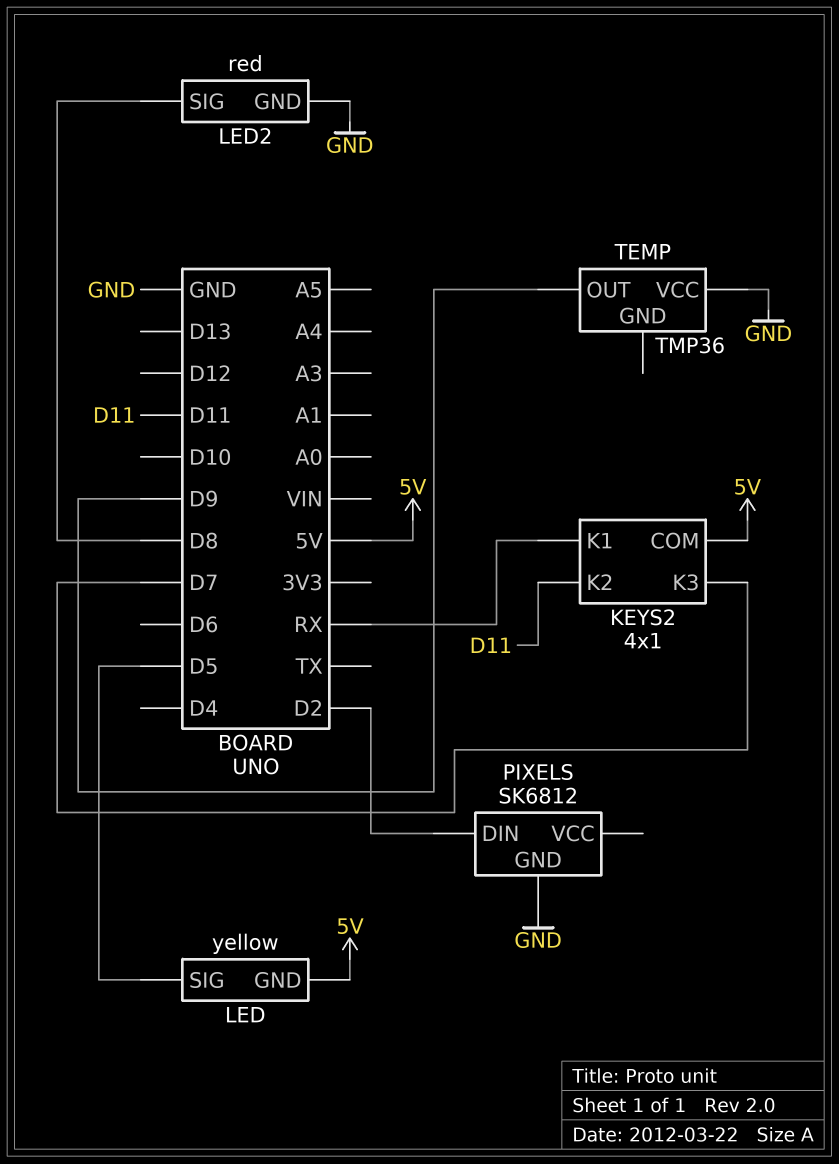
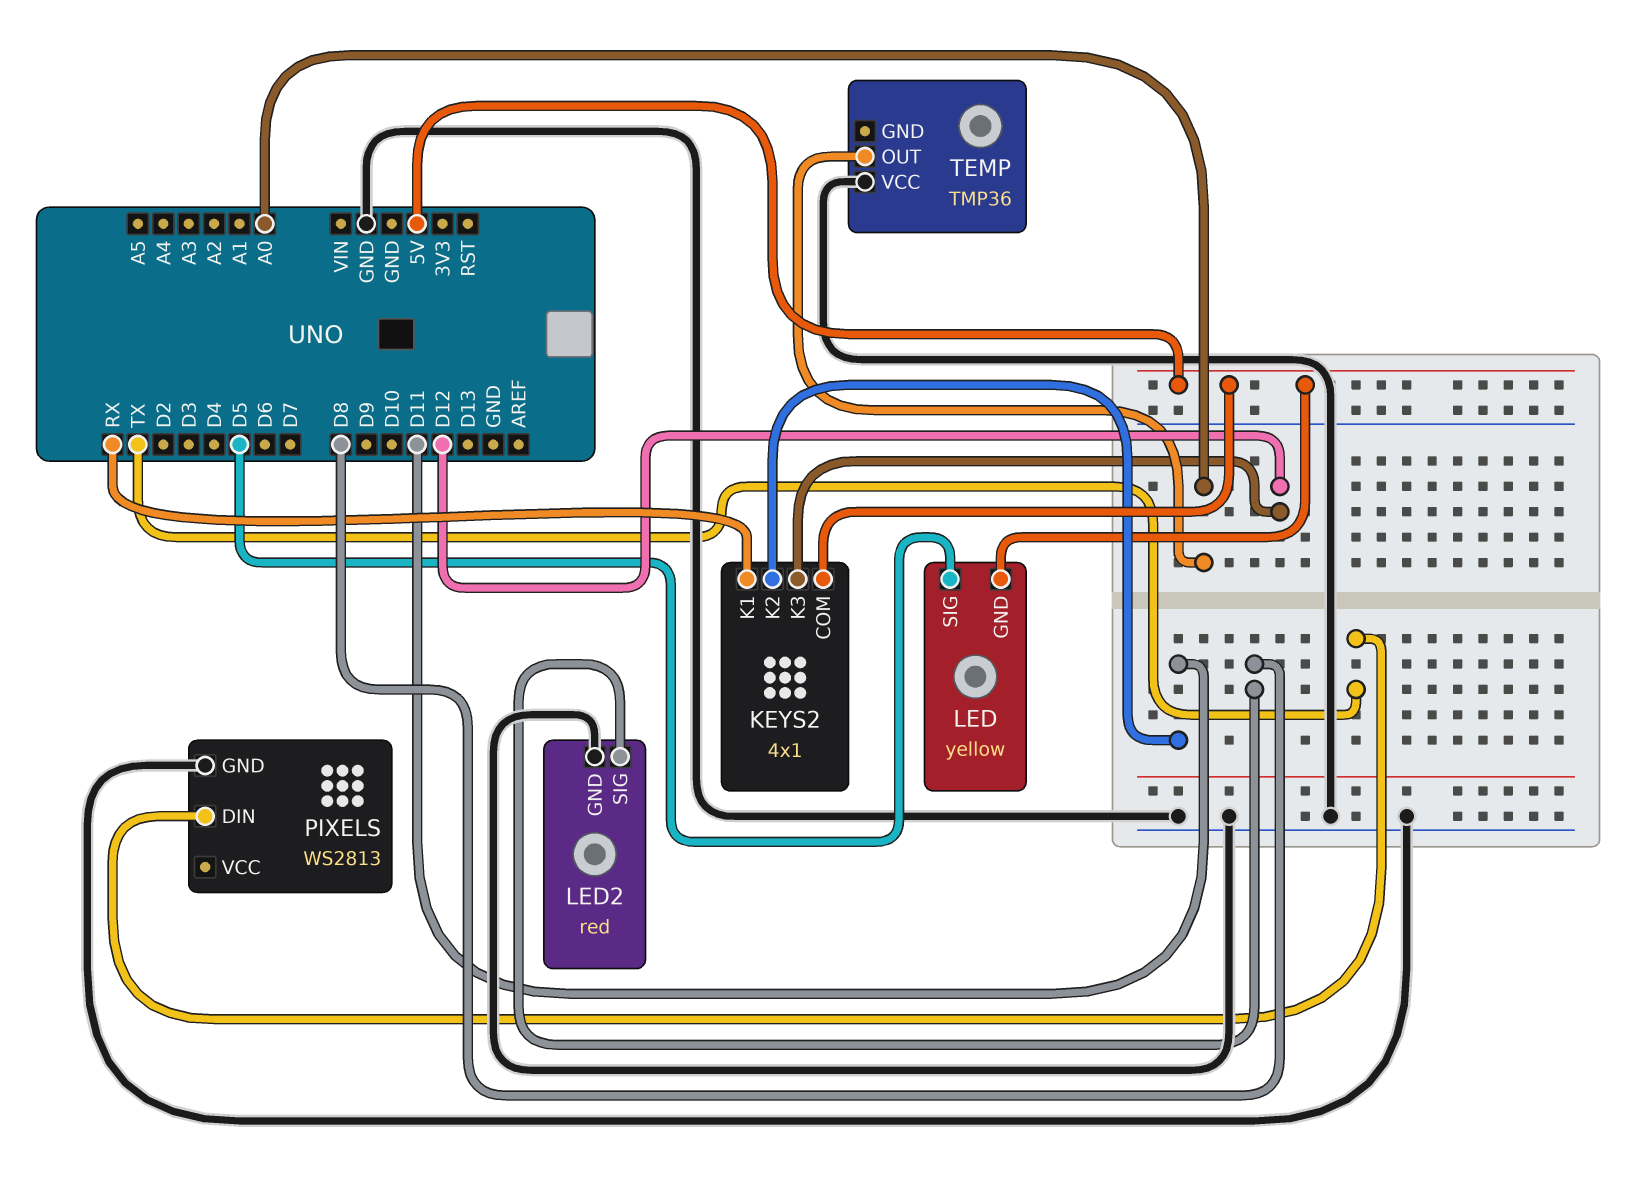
KEYS2 pin K3: D7 -> D12
PIXELS: SK6812 -> WS2813
PIXELS pin DIN: D2 -> TX
TEMP pin OUT: D9 -> A0

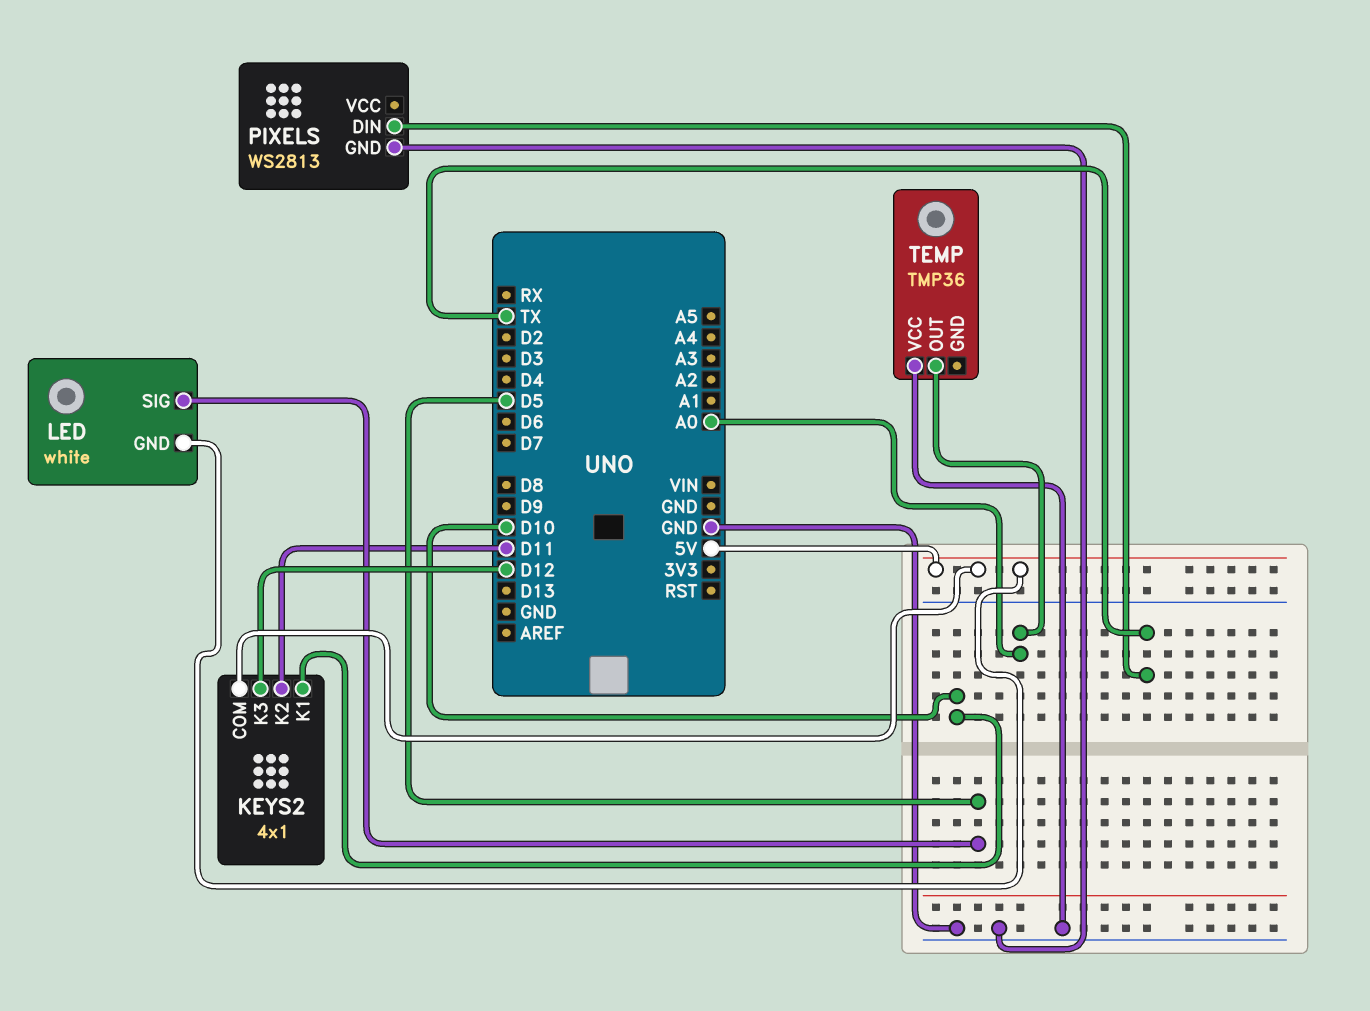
KEYS2 pin K1: RX -> D10
LED: yellow -> white
LED2: red -> none
LED2 pin GND: GND -> none
LED2 pin SIG: D8 -> none

